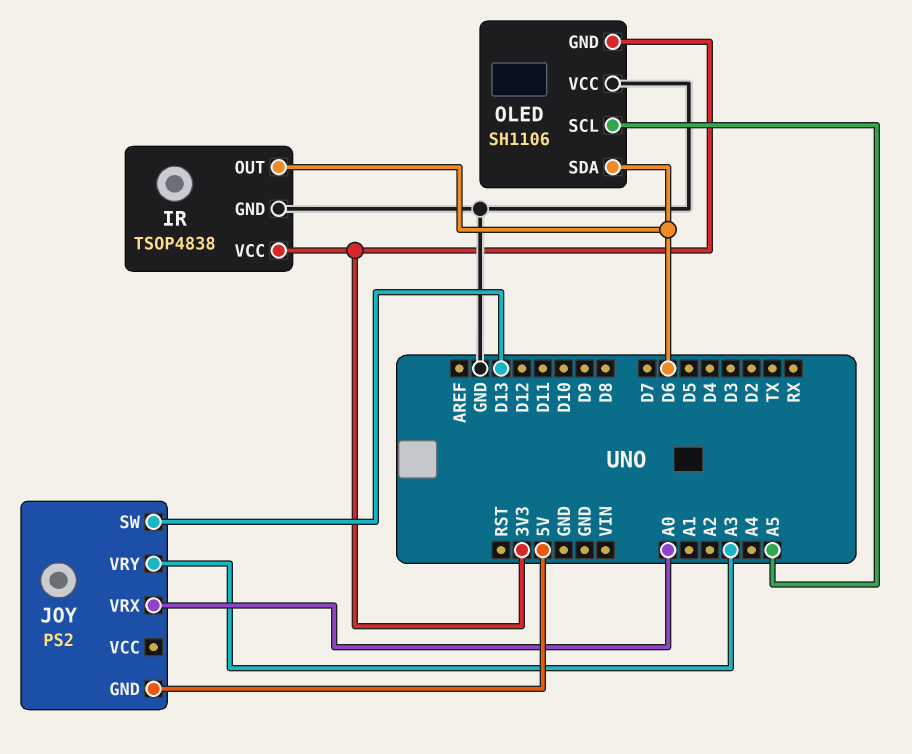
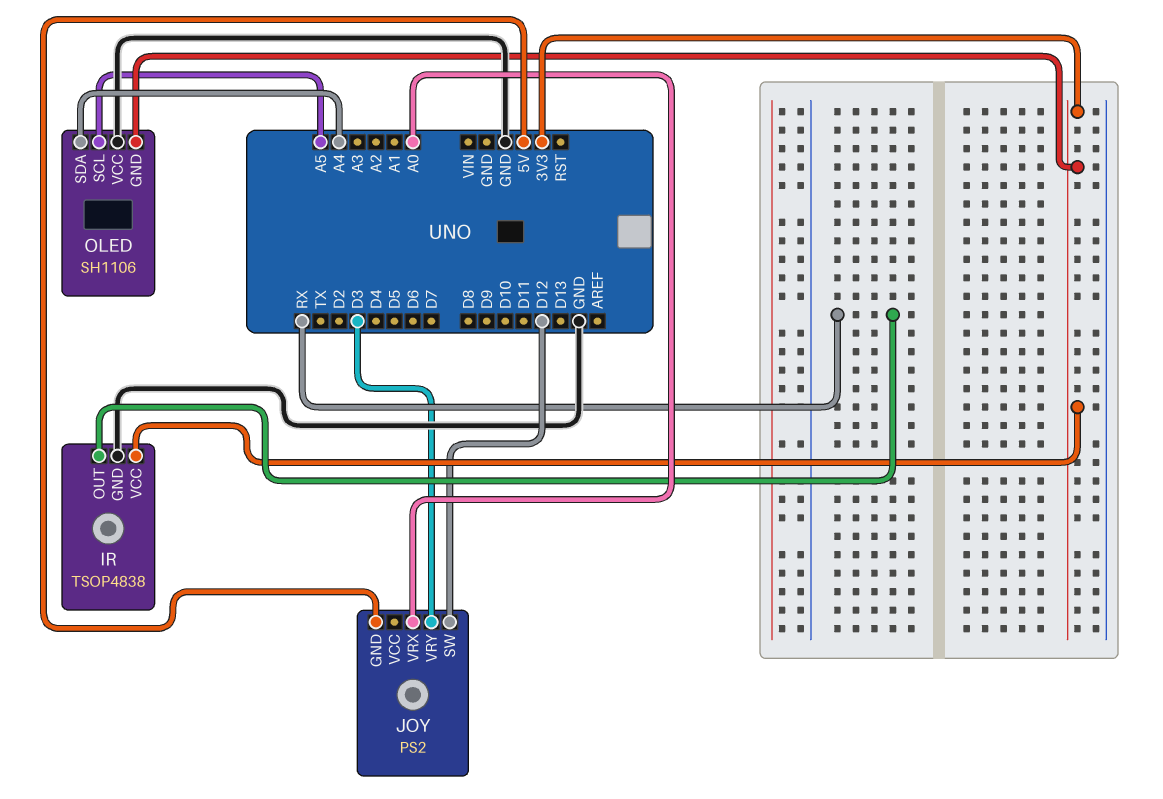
IR pin OUT: D6 -> RX
JOY pin SW: D13 -> D12
JOY pin VRY: A3 -> D3
OLED pin SDA: D6 -> A4

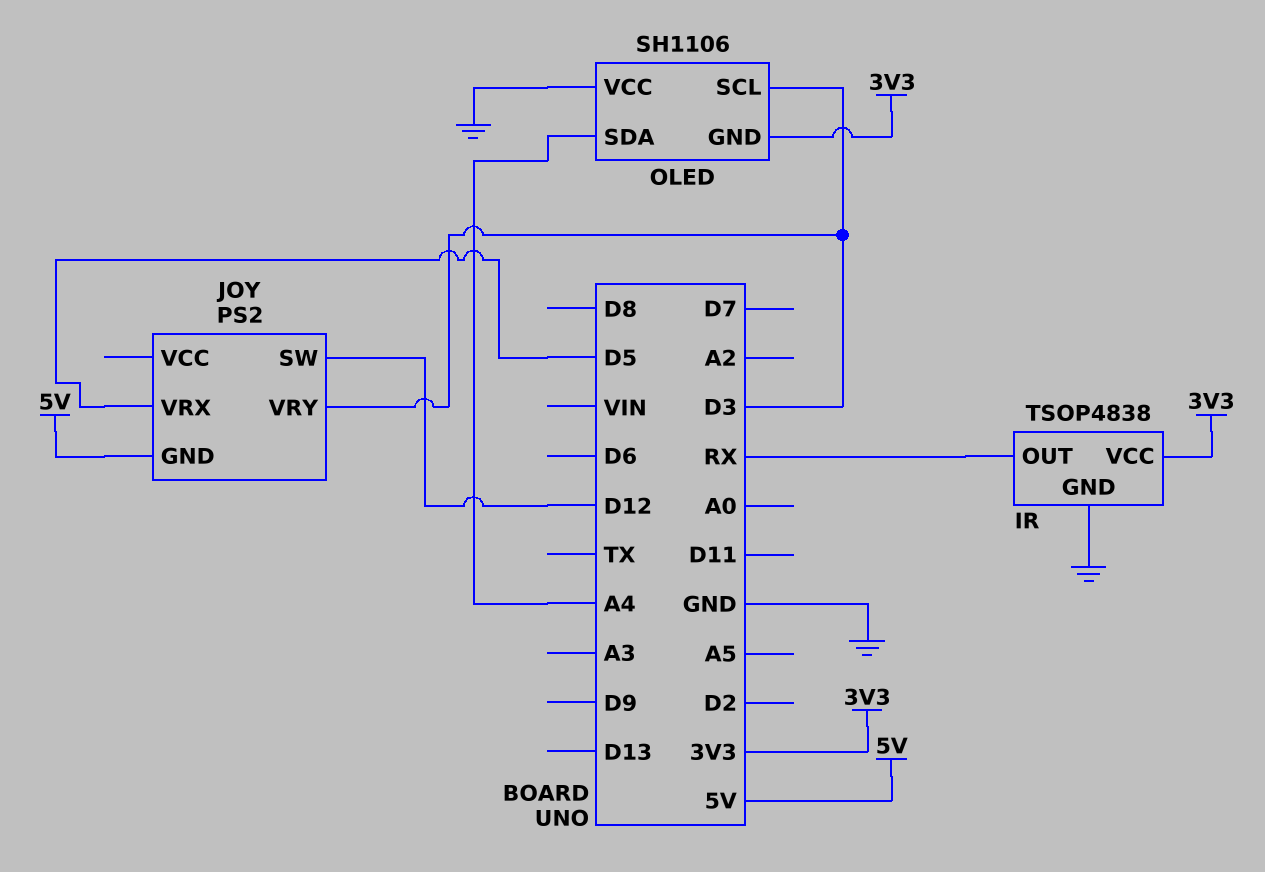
JOY pin VRX: A0 -> D5
OLED pin SCL: A5 -> D3

